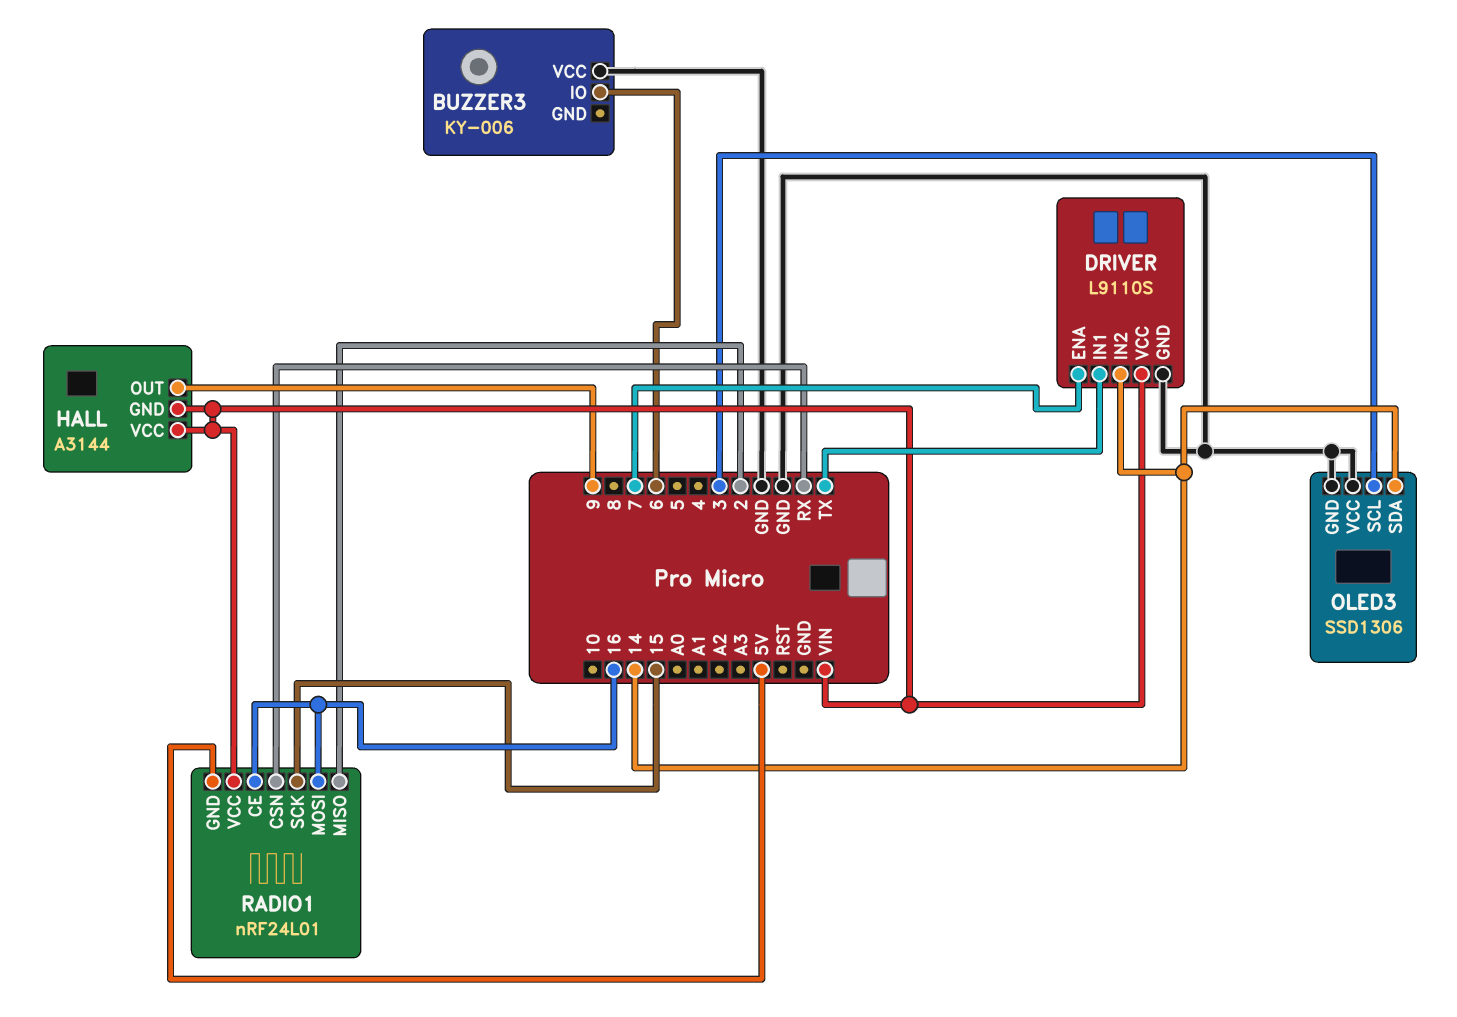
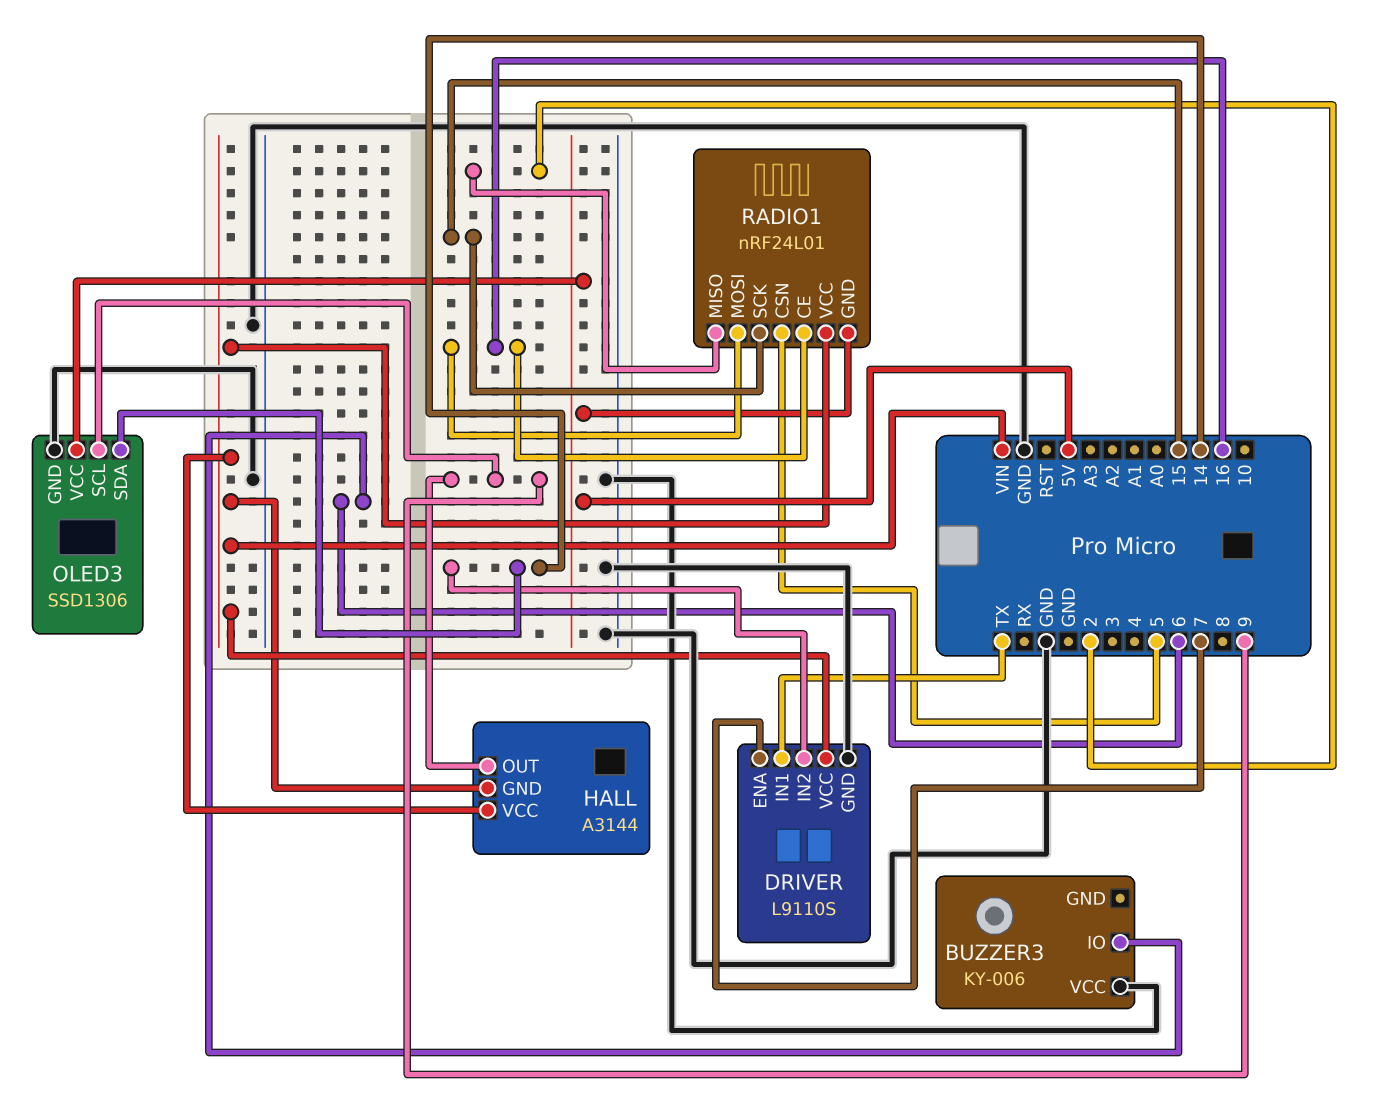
OLED3 pin SCL: 3 -> 9
OLED3 pin VCC: GND -> 5V
RADIO1 pin CSN: RX -> 5

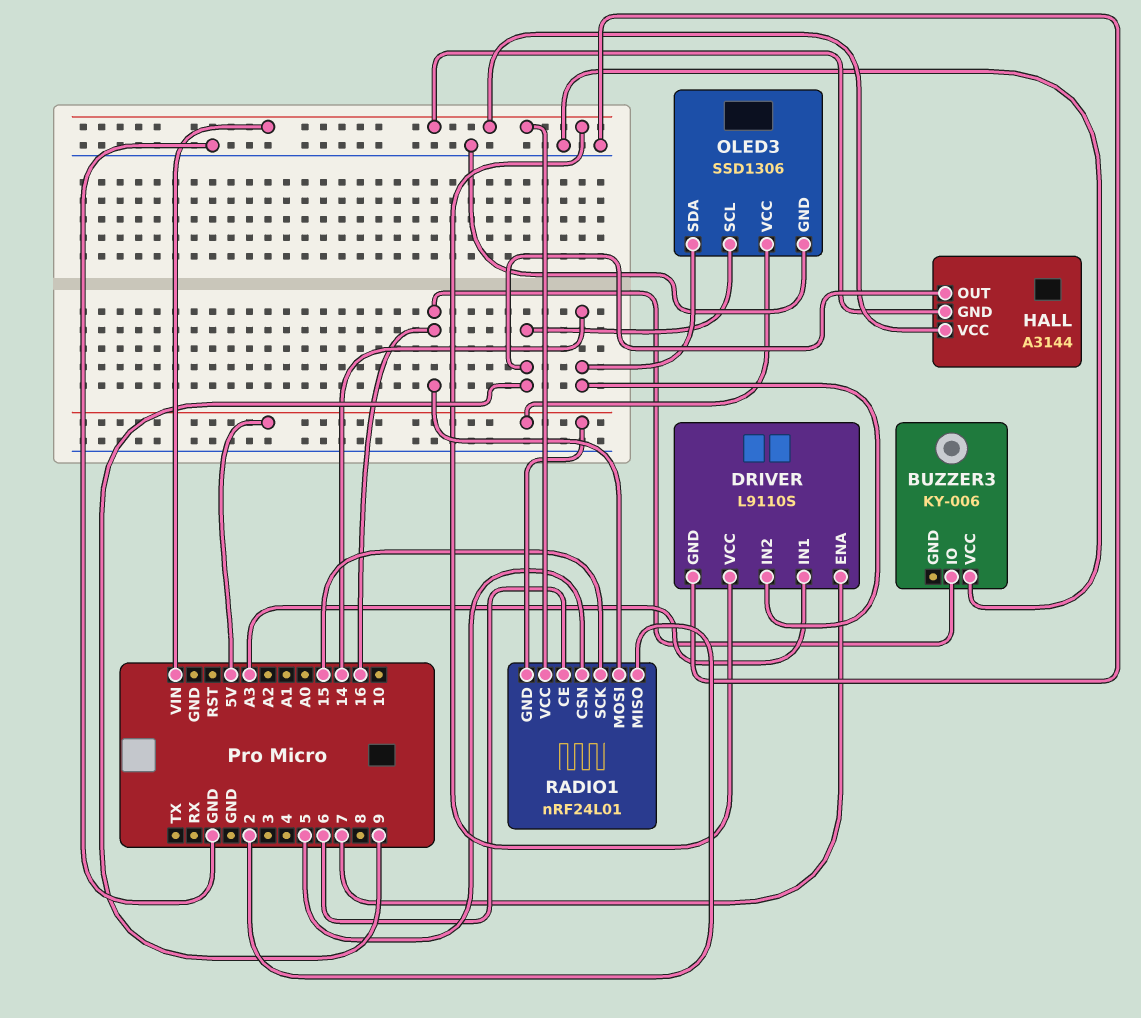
BUZZER3 pin IO: 6 -> 16
DRIVER pin IN1: TX -> A3
RADIO1 pin CE: 16 -> 6

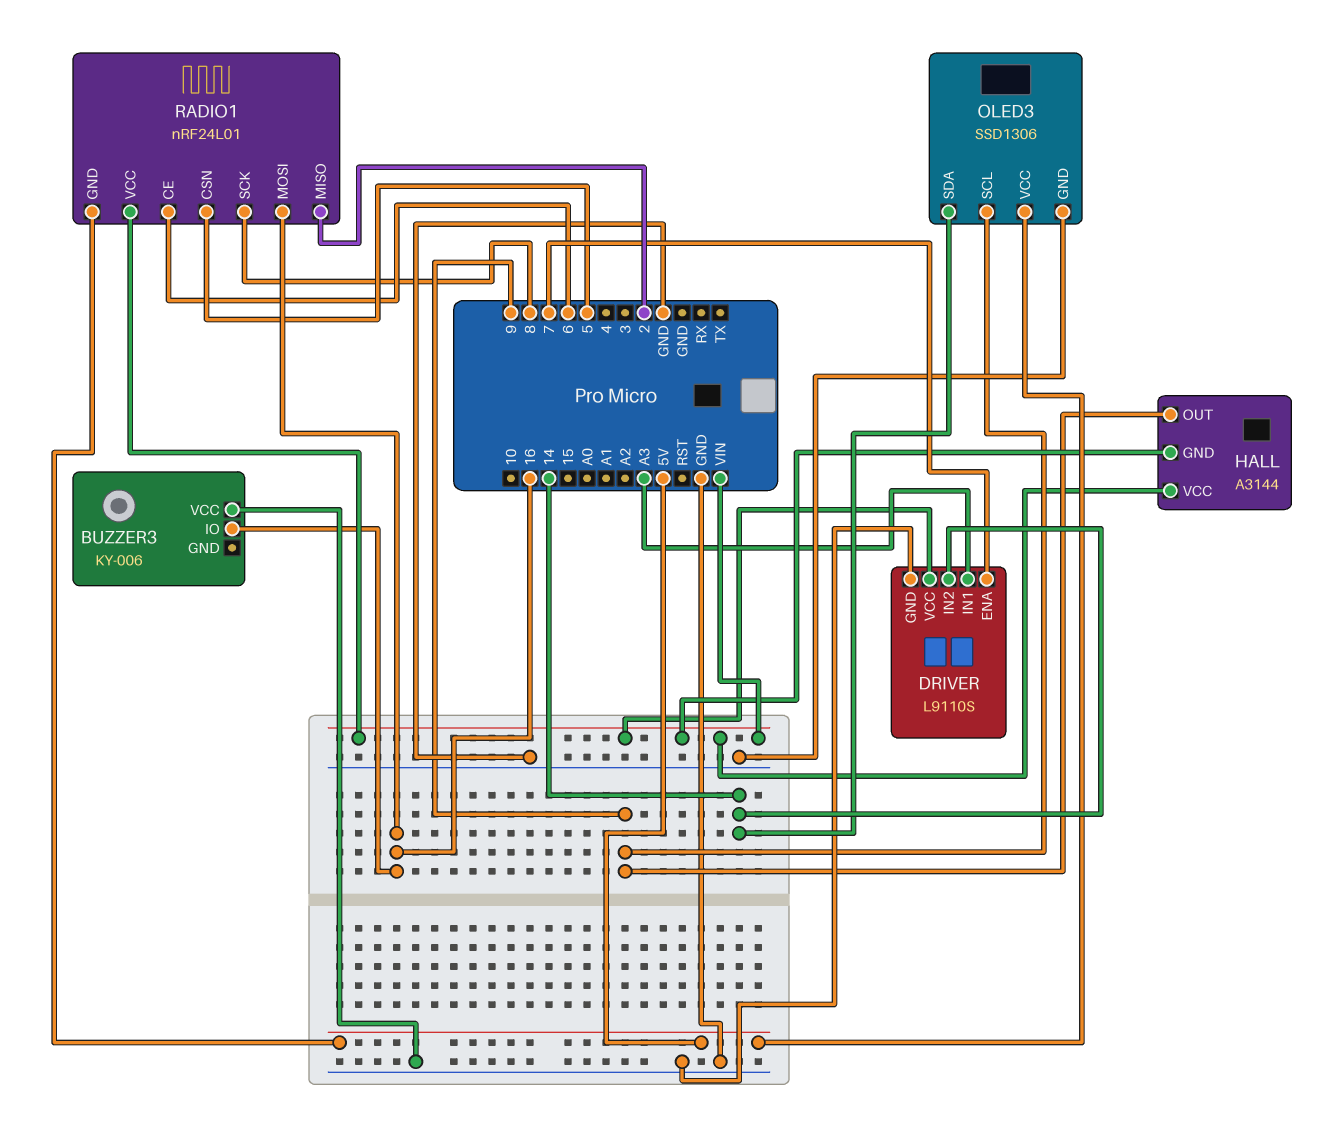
RADIO1 pin SCK: 15 -> 8

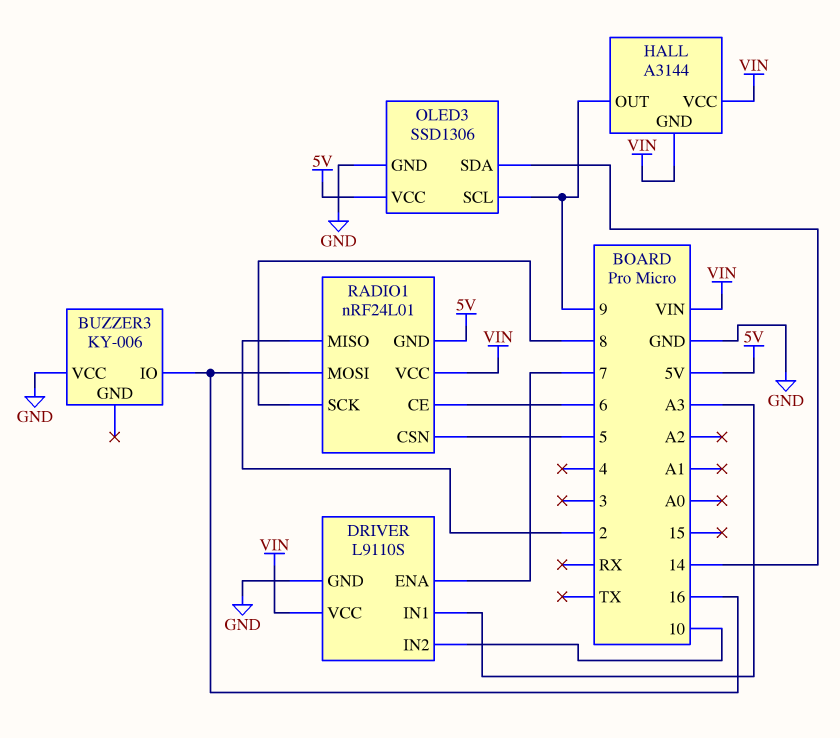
DRIVER pin IN2: 14 -> 10

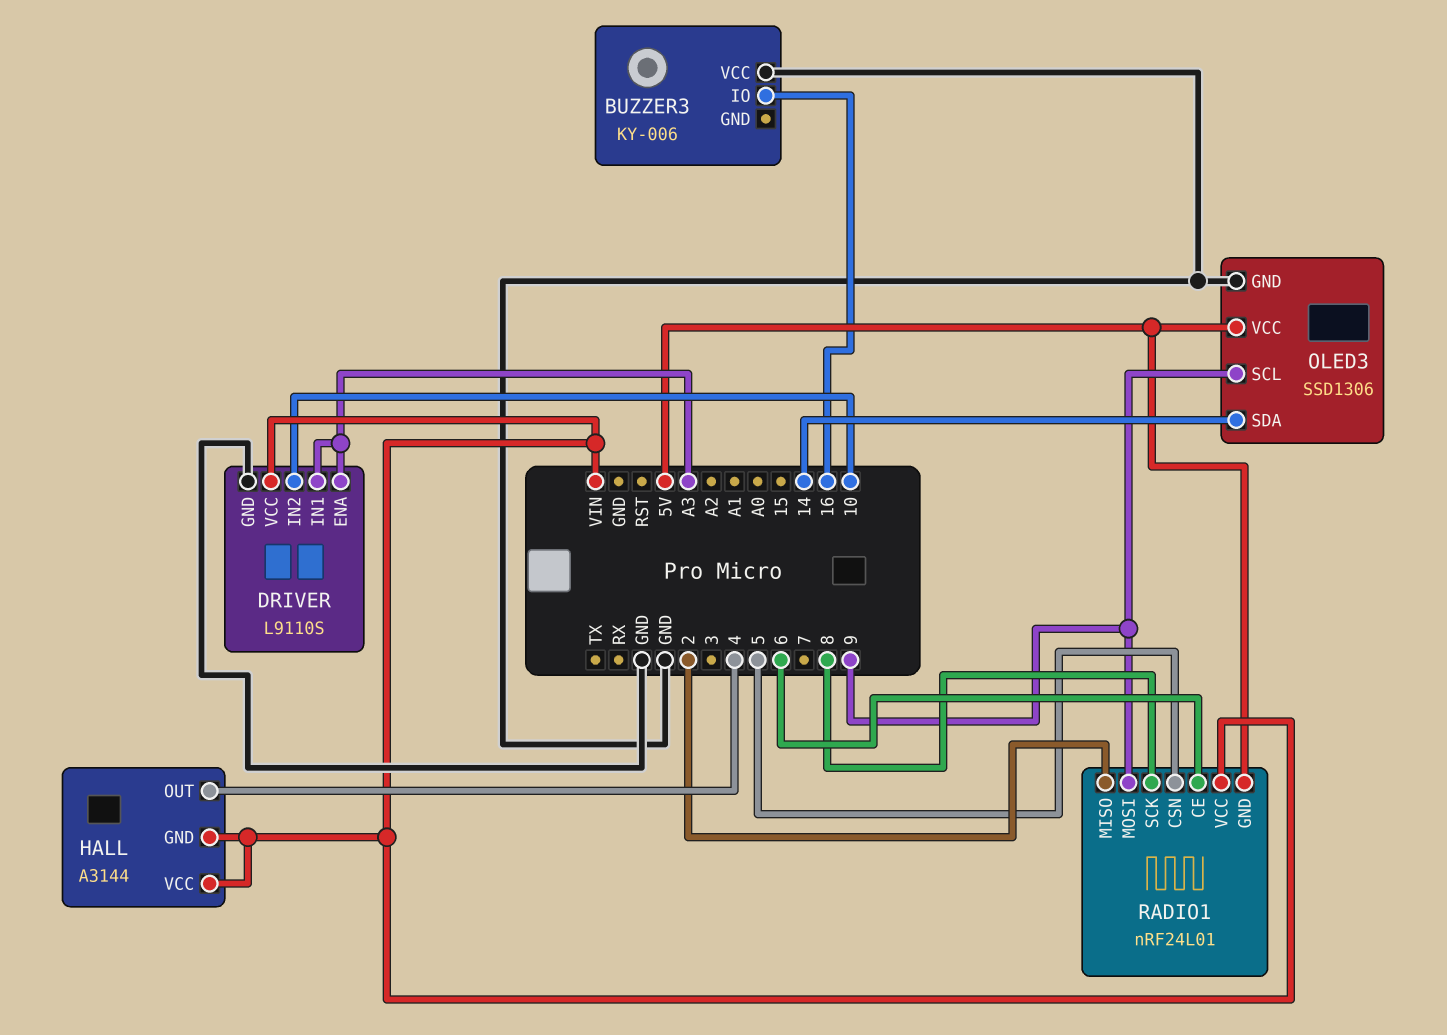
DRIVER pin ENA: 7 -> A3
HALL pin OUT: 9 -> 4
RADIO1 pin MOSI: 16 -> 9

